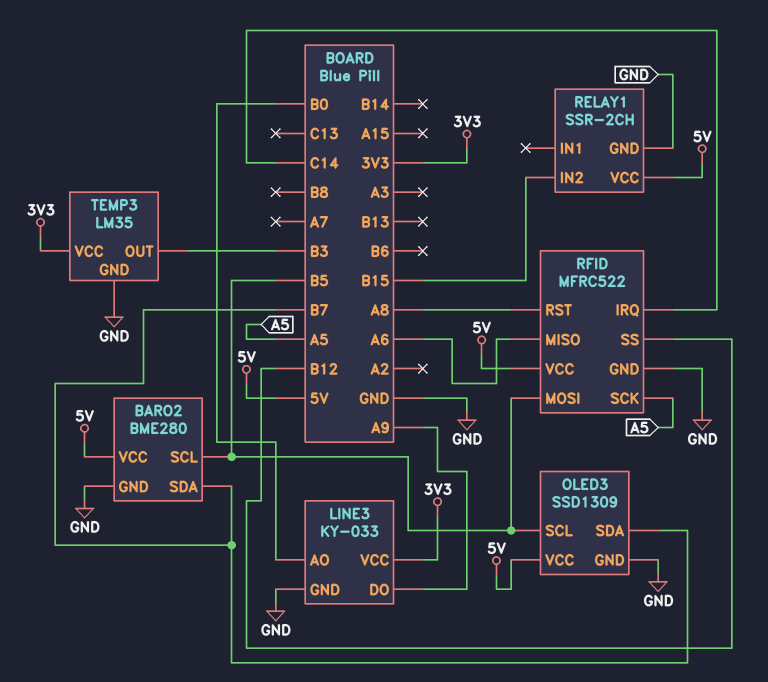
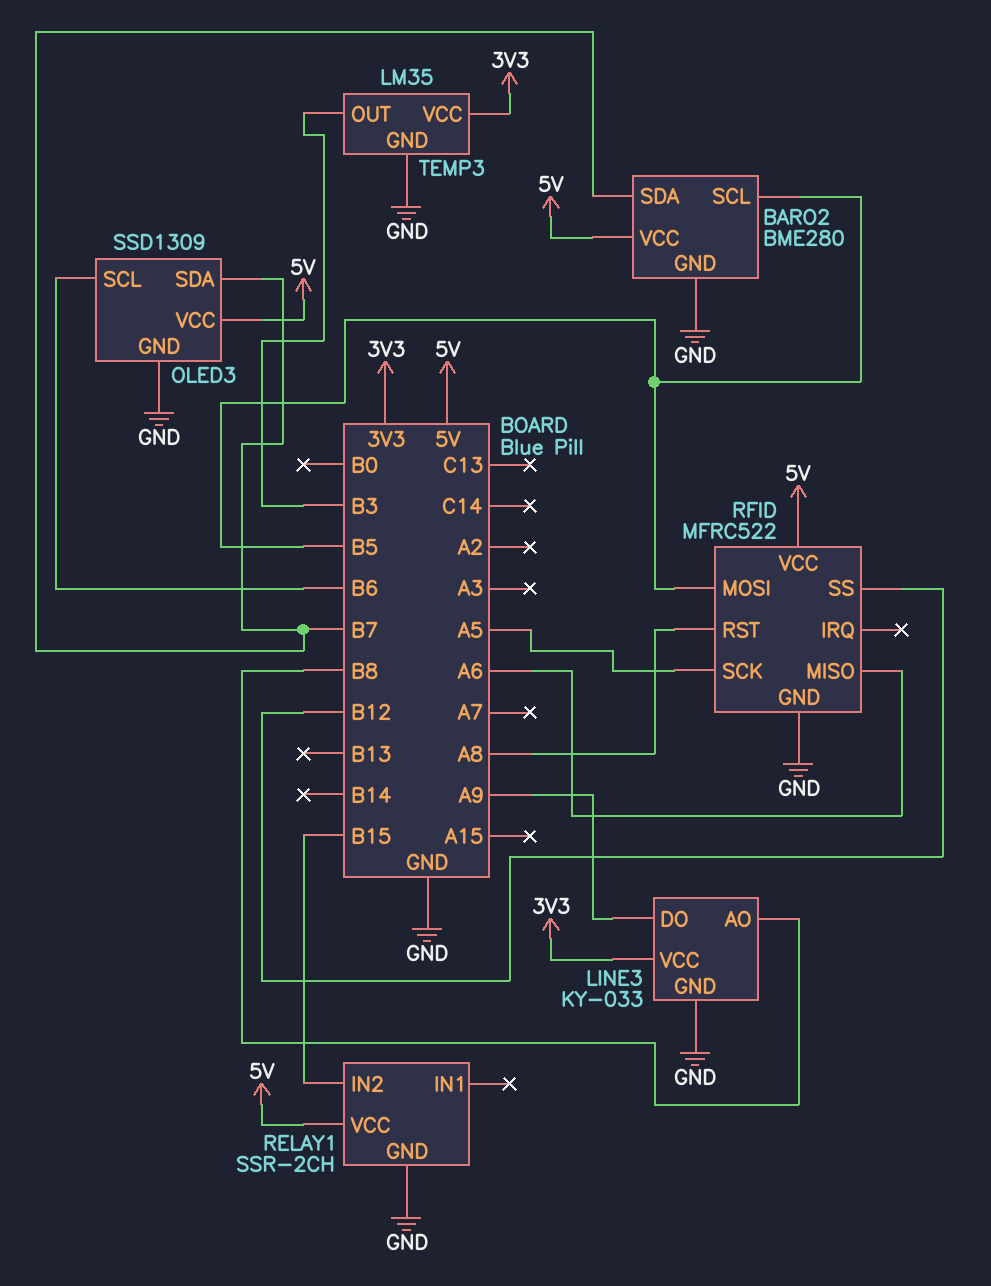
LINE3 pin AO: B0 -> B8
OLED3 pin SCL: B5 -> B6
RFID pin IRQ: C14 -> none

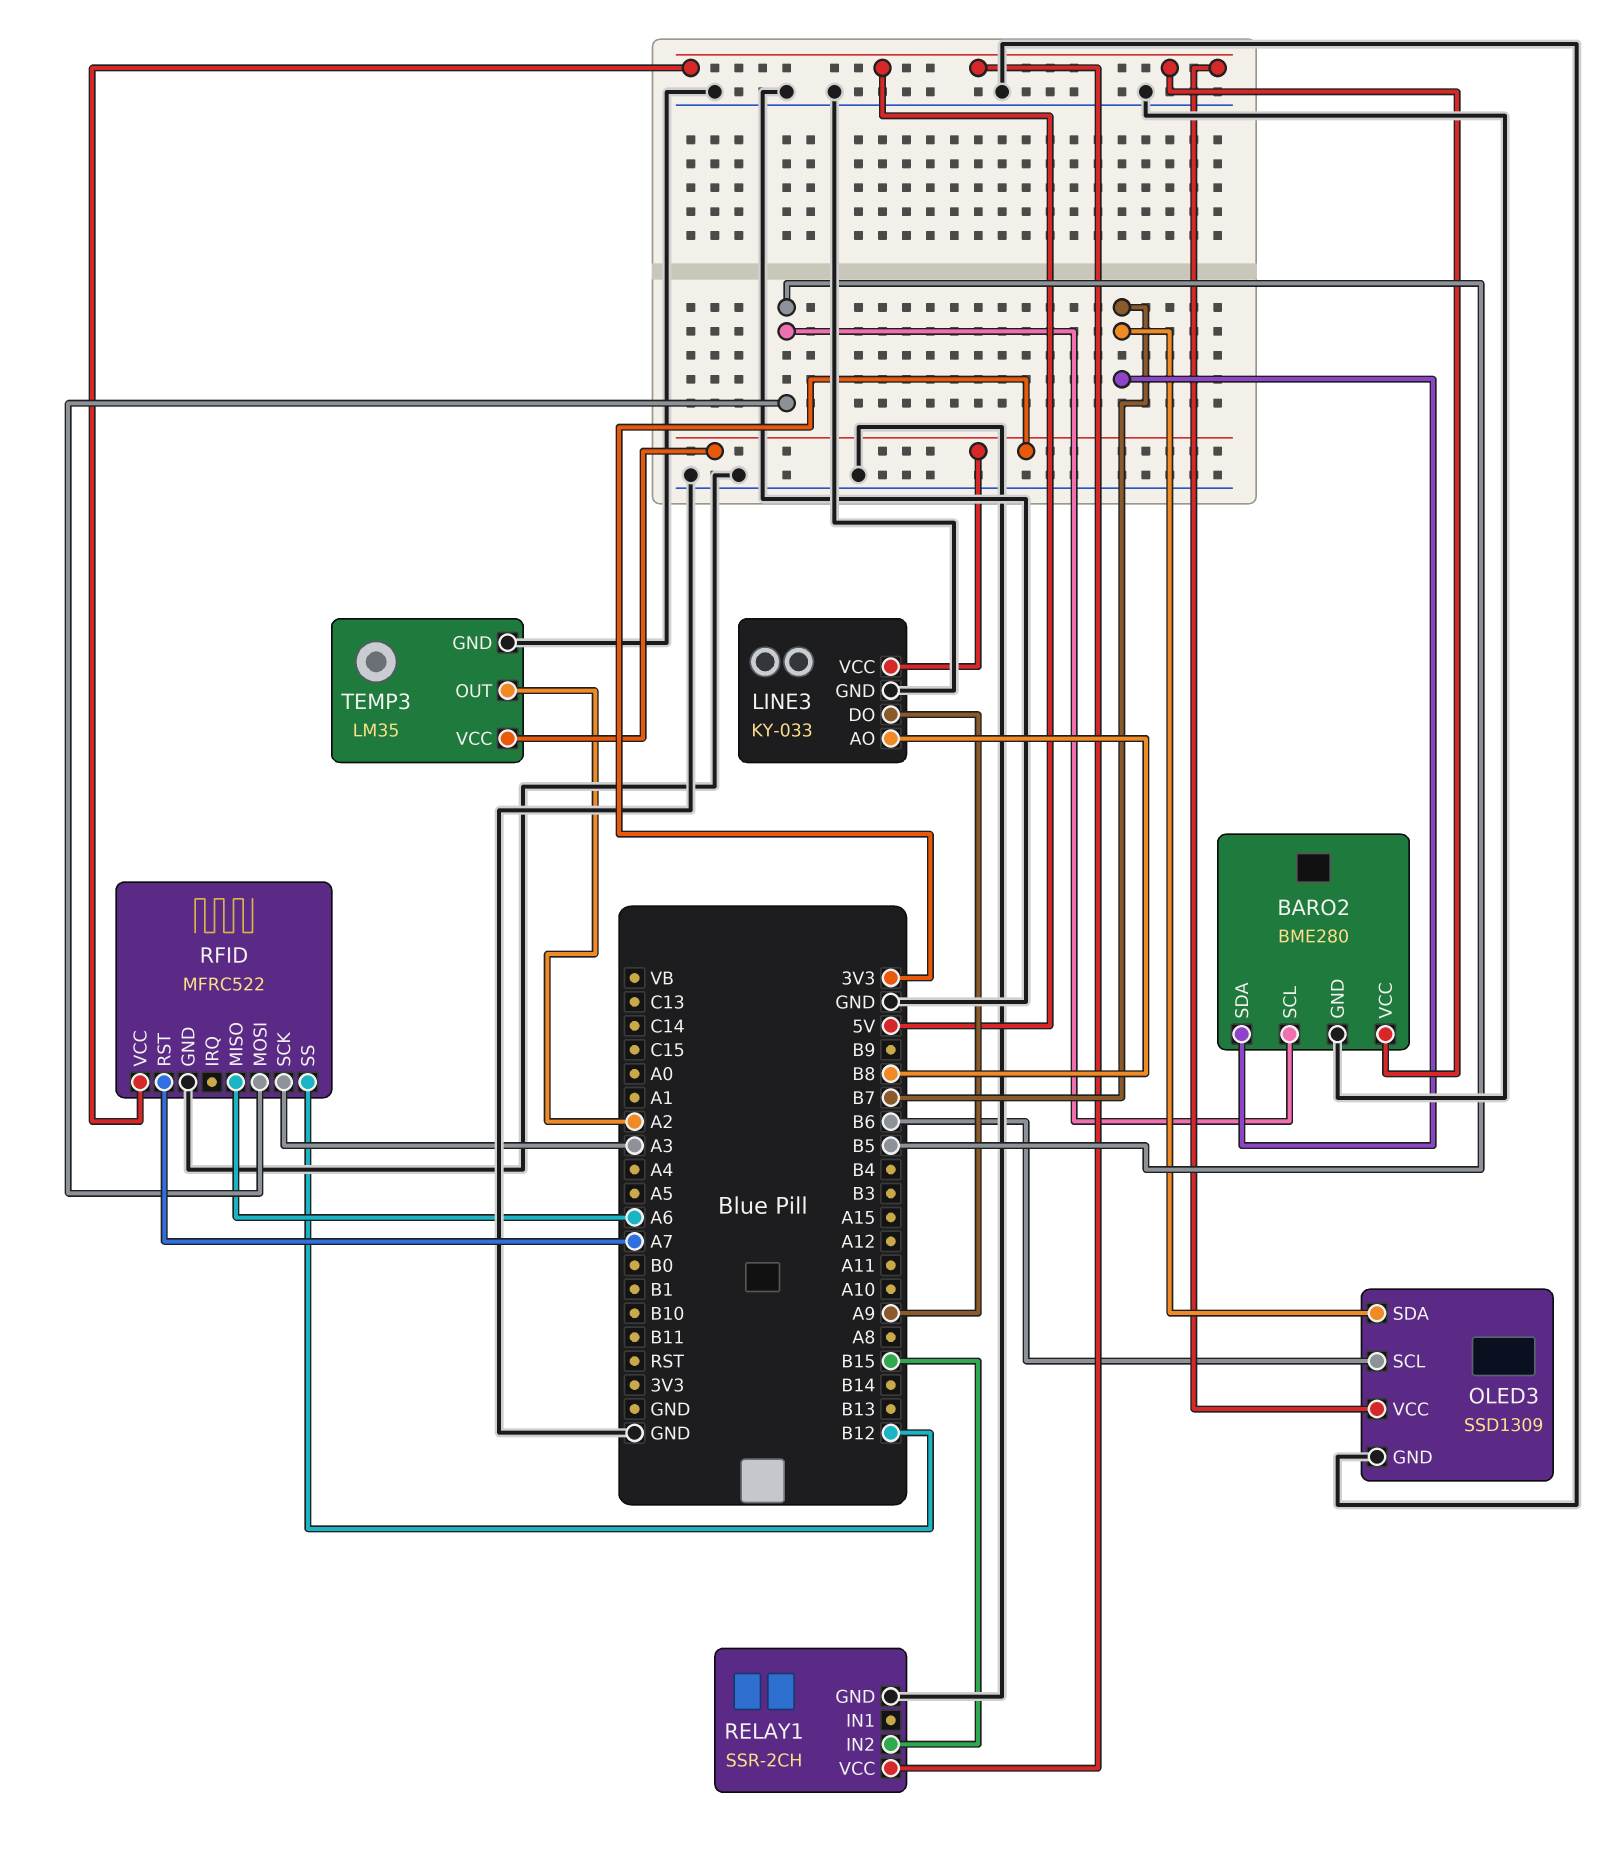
RFID pin RST: A8 -> A7
RFID pin SCK: A5 -> A3
TEMP3 pin OUT: B3 -> A2

